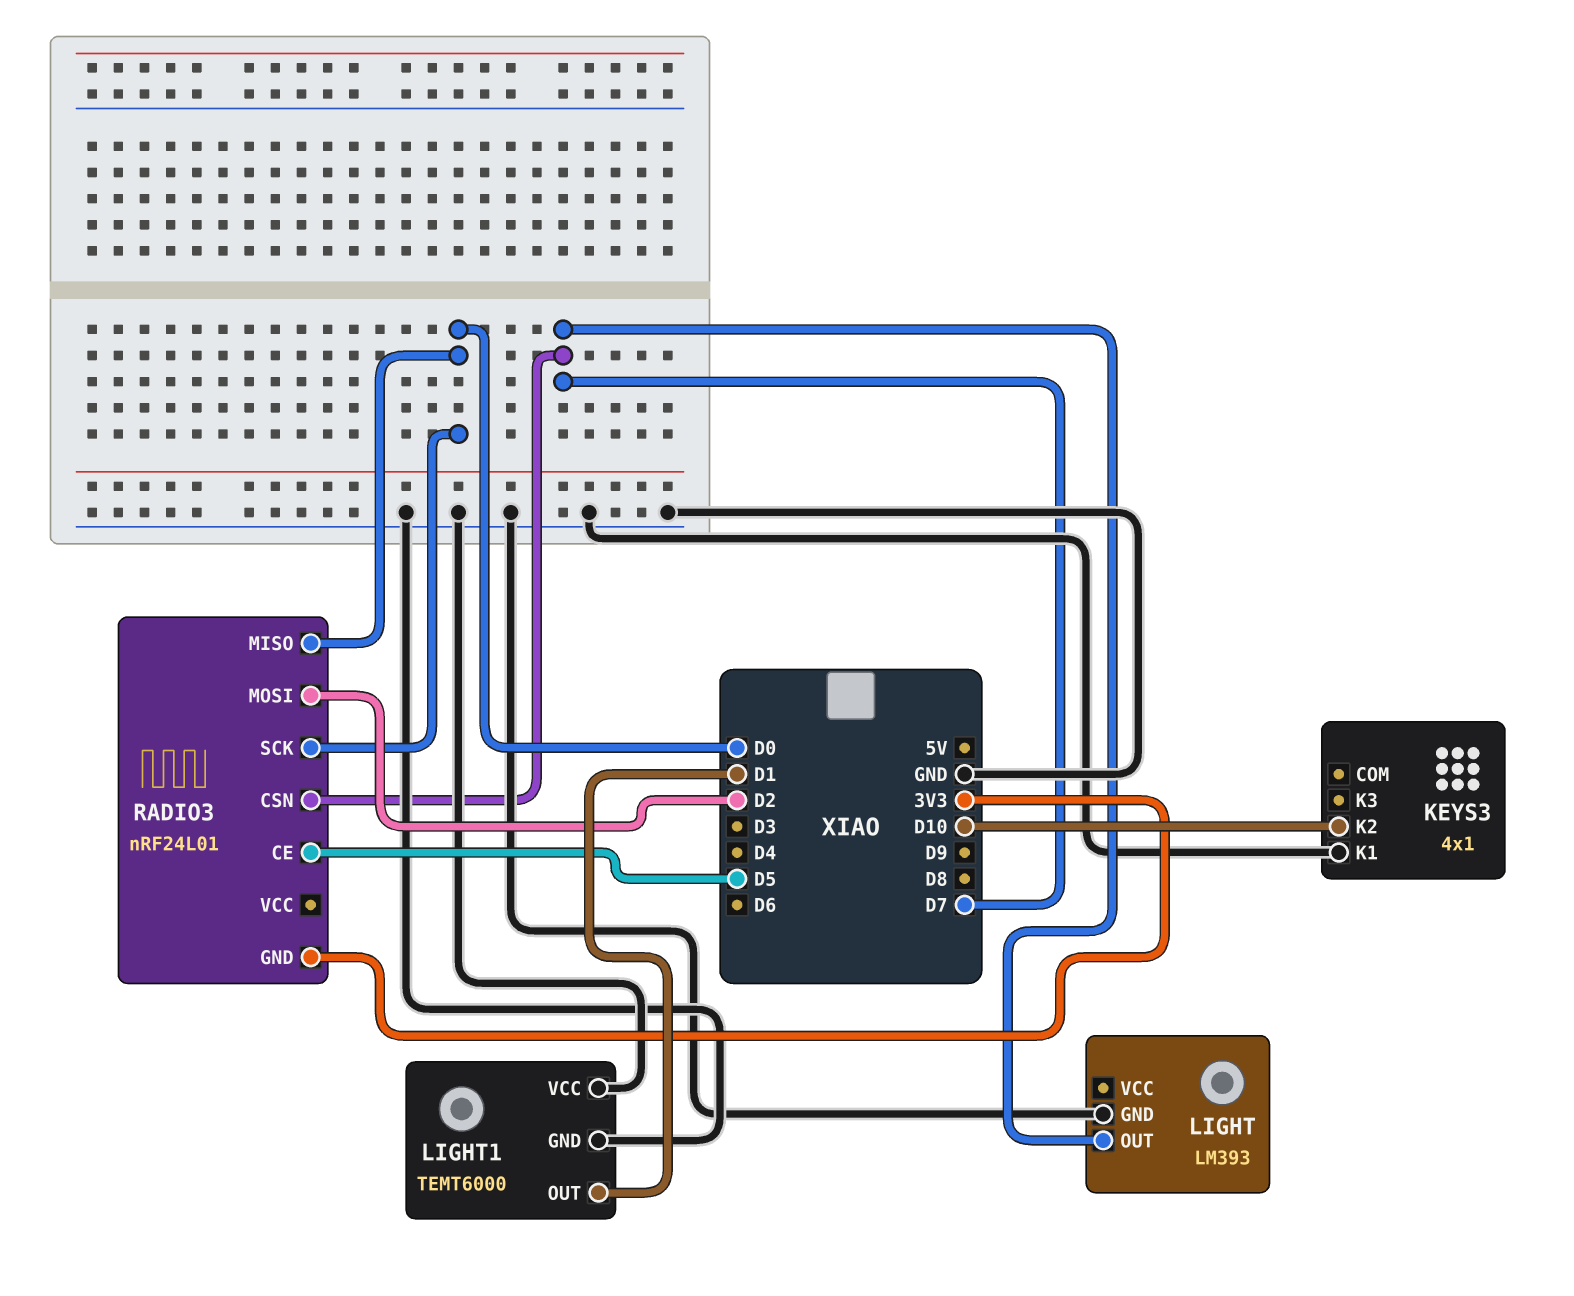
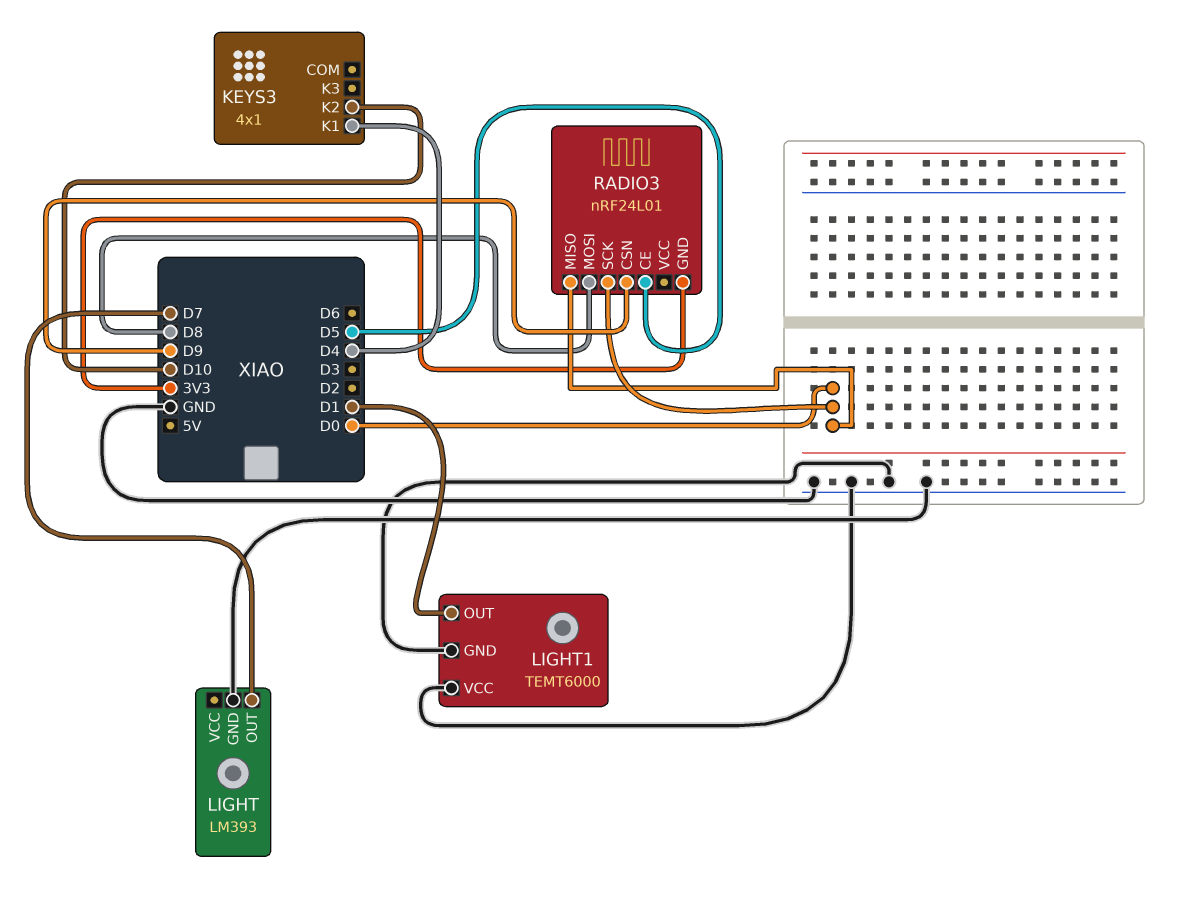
KEYS3 pin K1: GND -> D4
RADIO3 pin CSN: D7 -> D9
RADIO3 pin MOSI: D2 -> D8

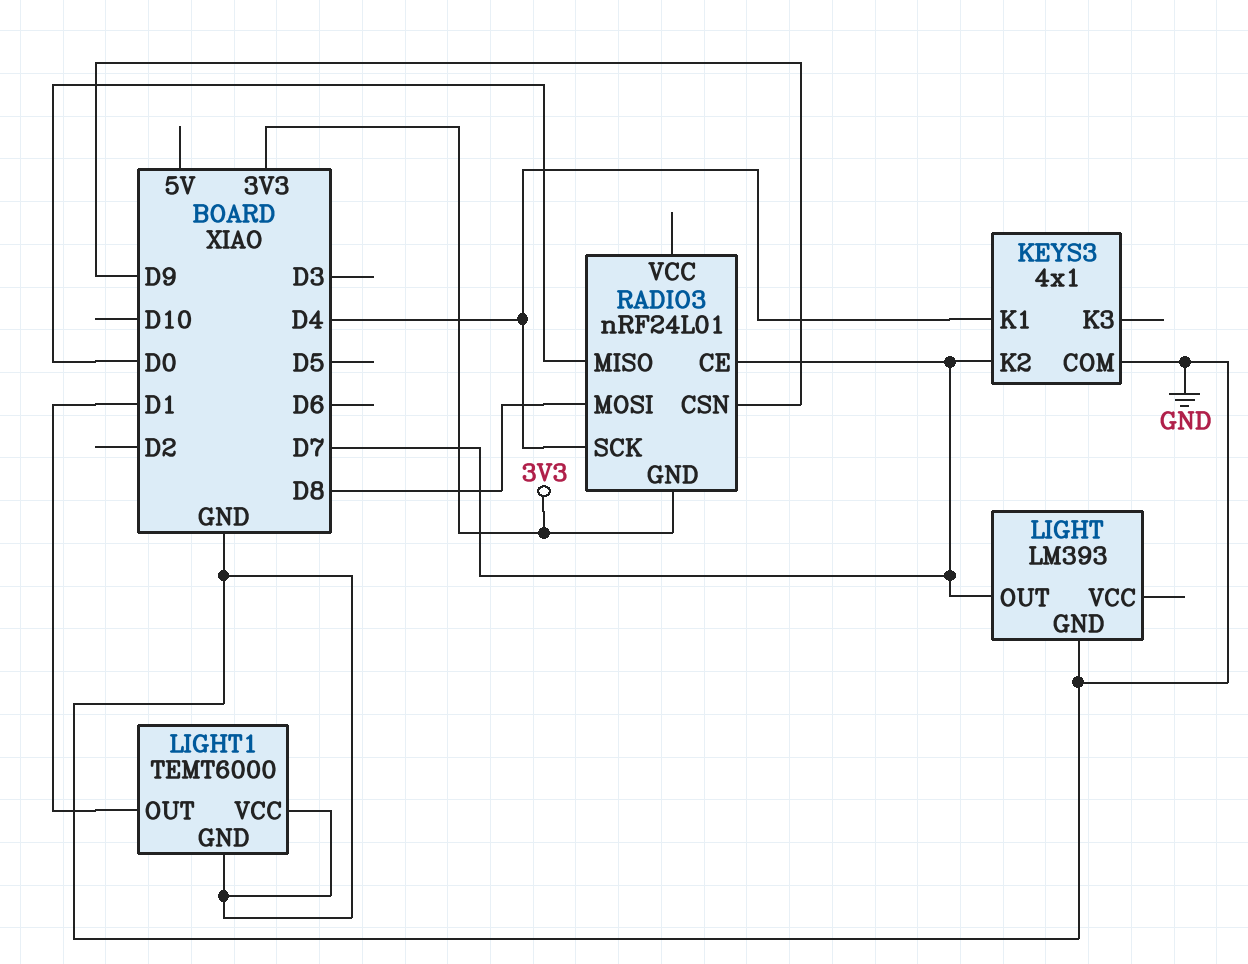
KEYS3 pin COM: none -> GND
KEYS3 pin K2: D10 -> D7
RADIO3 pin CE: D5 -> D7
RADIO3 pin SCK: D0 -> D4

